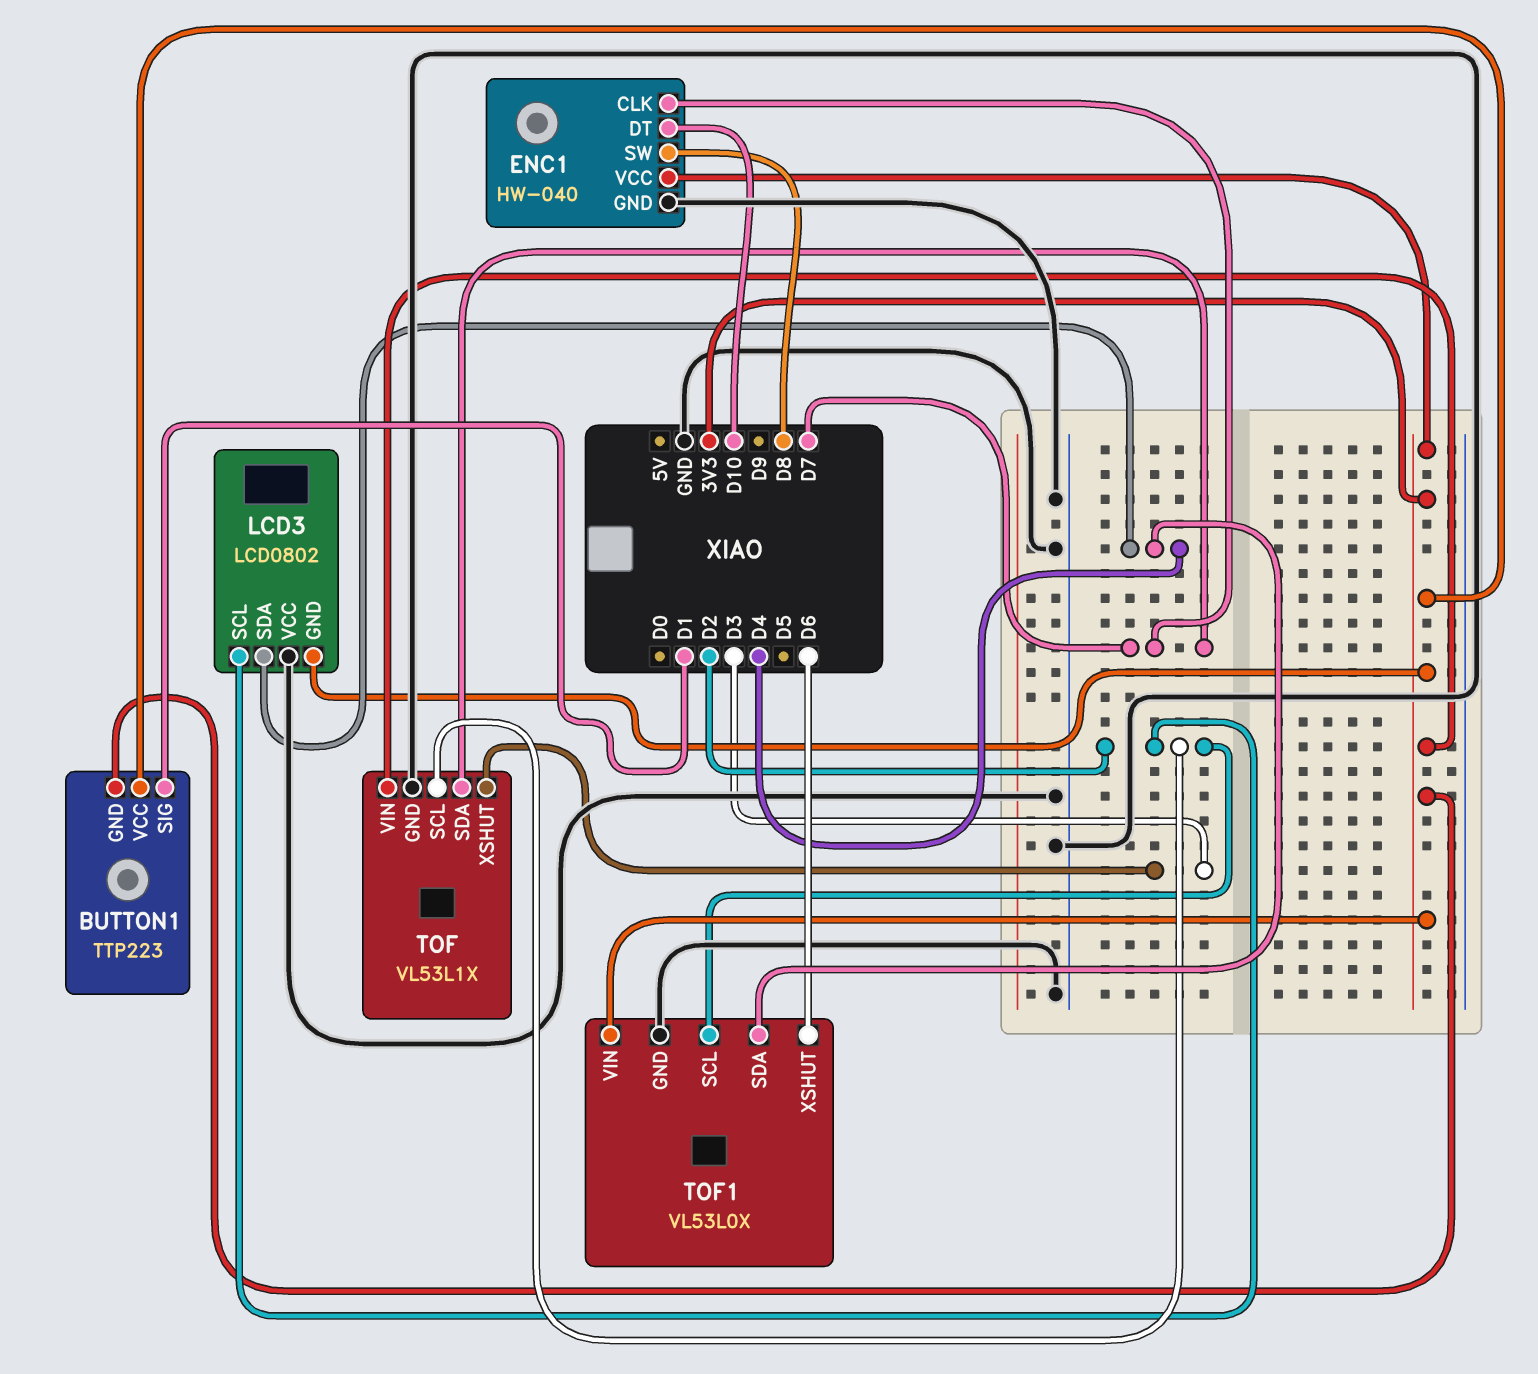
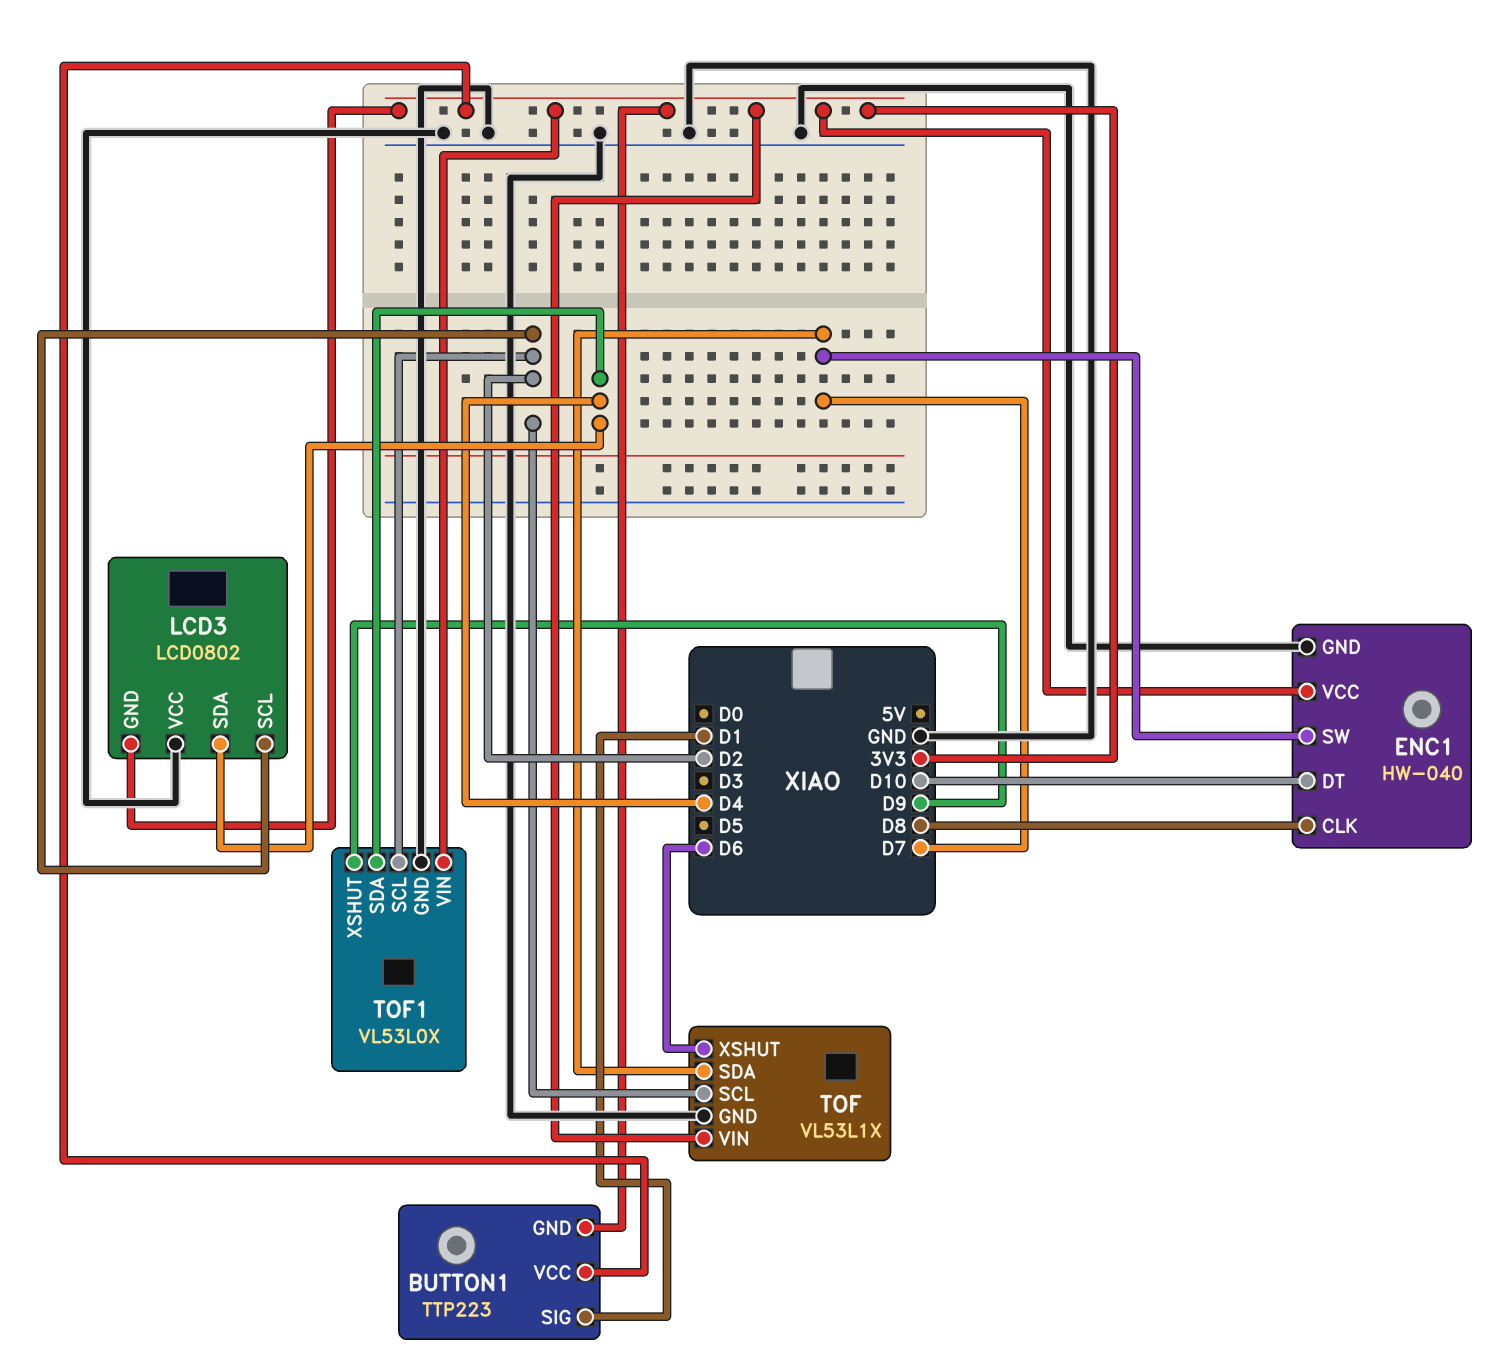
ENC1 pin CLK: D7 -> D8
ENC1 pin SW: D8 -> D7
TOF pin XSHUT: D3 -> D6
TOF1 pin XSHUT: D6 -> D9

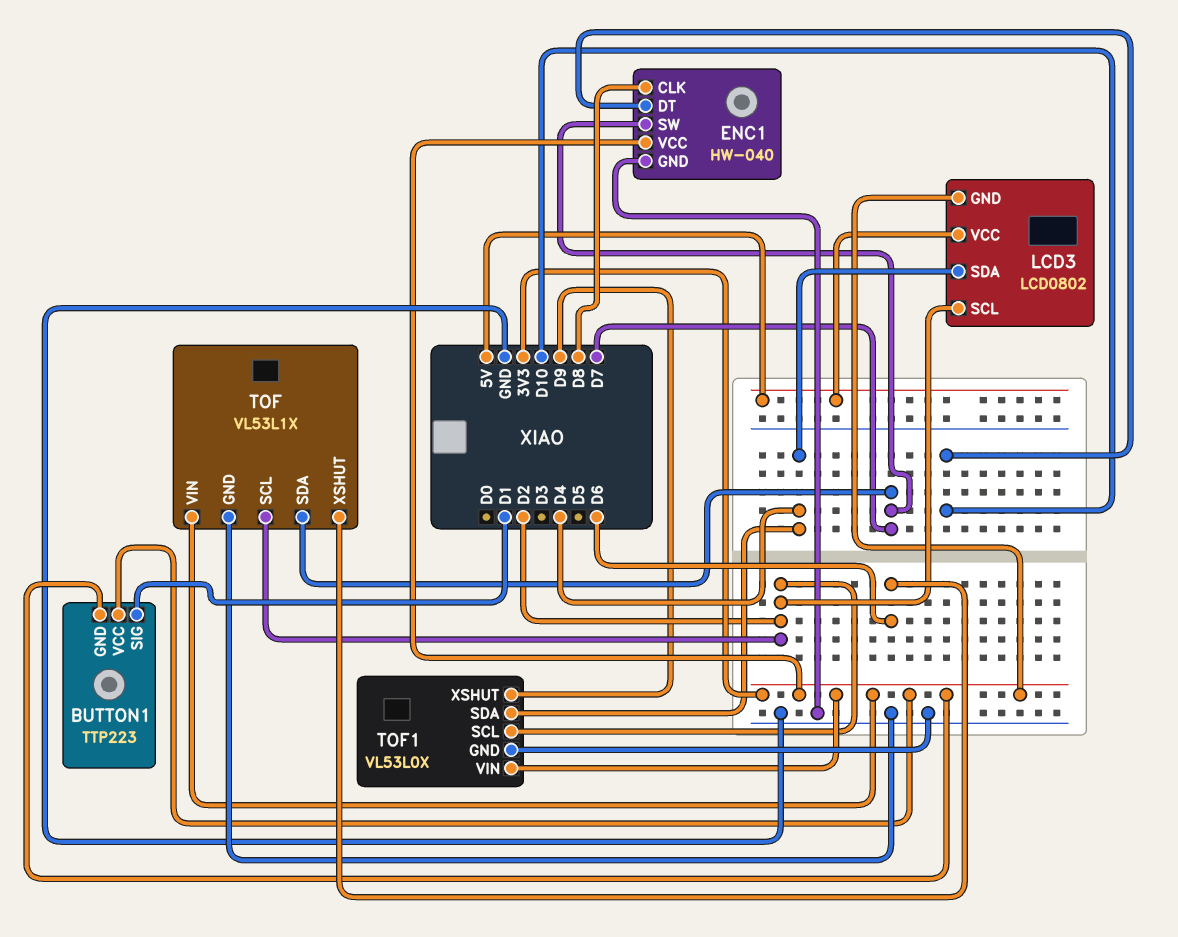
LCD3 pin VCC: GND -> 5V

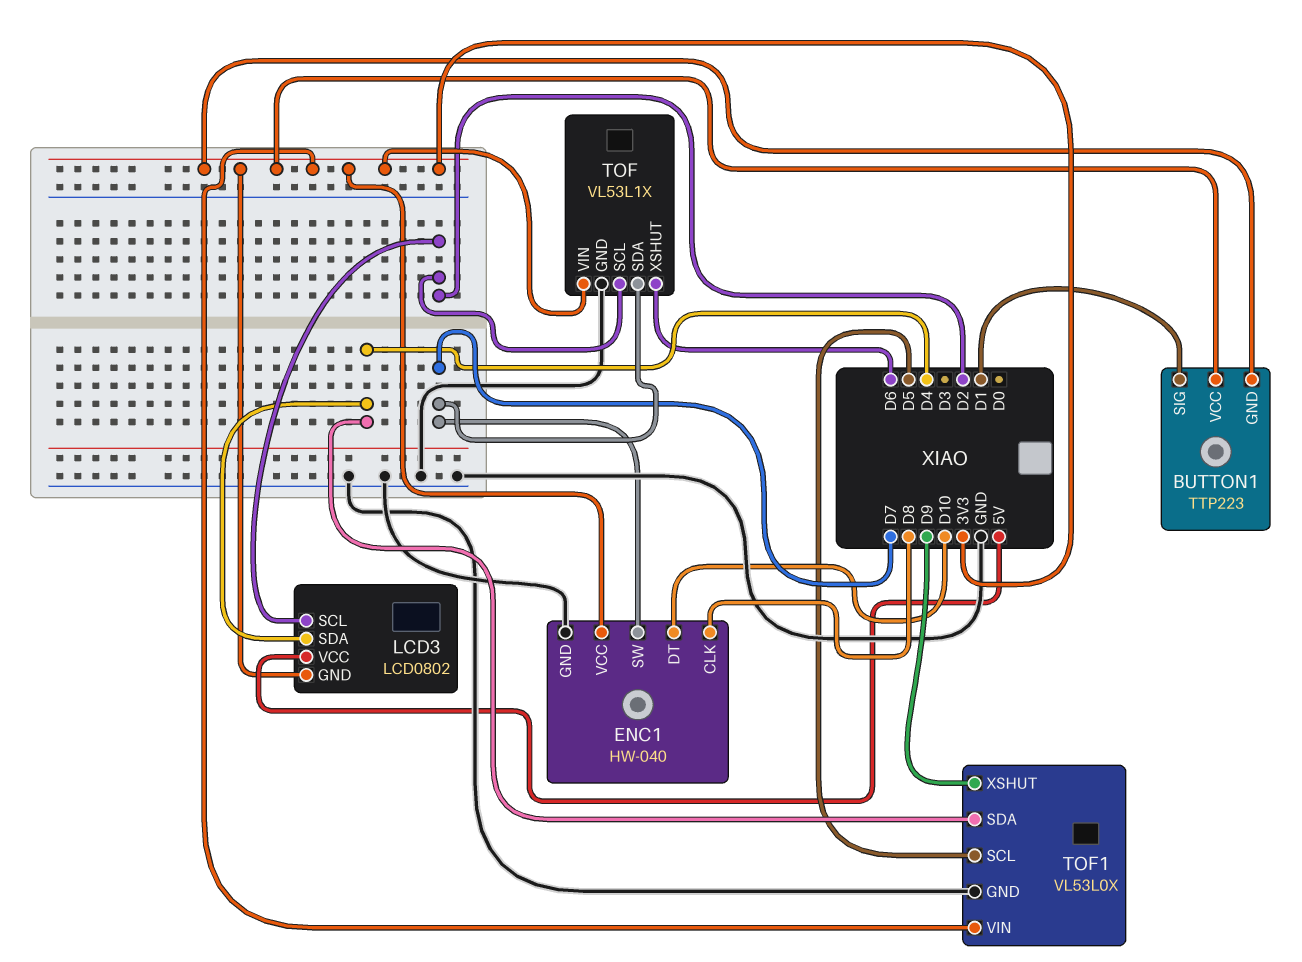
TOF1 pin SCL: D2 -> D5

